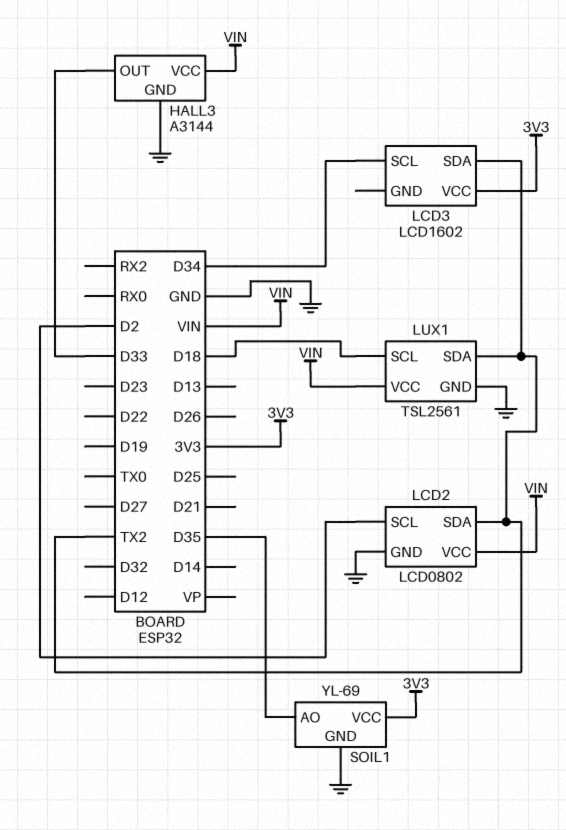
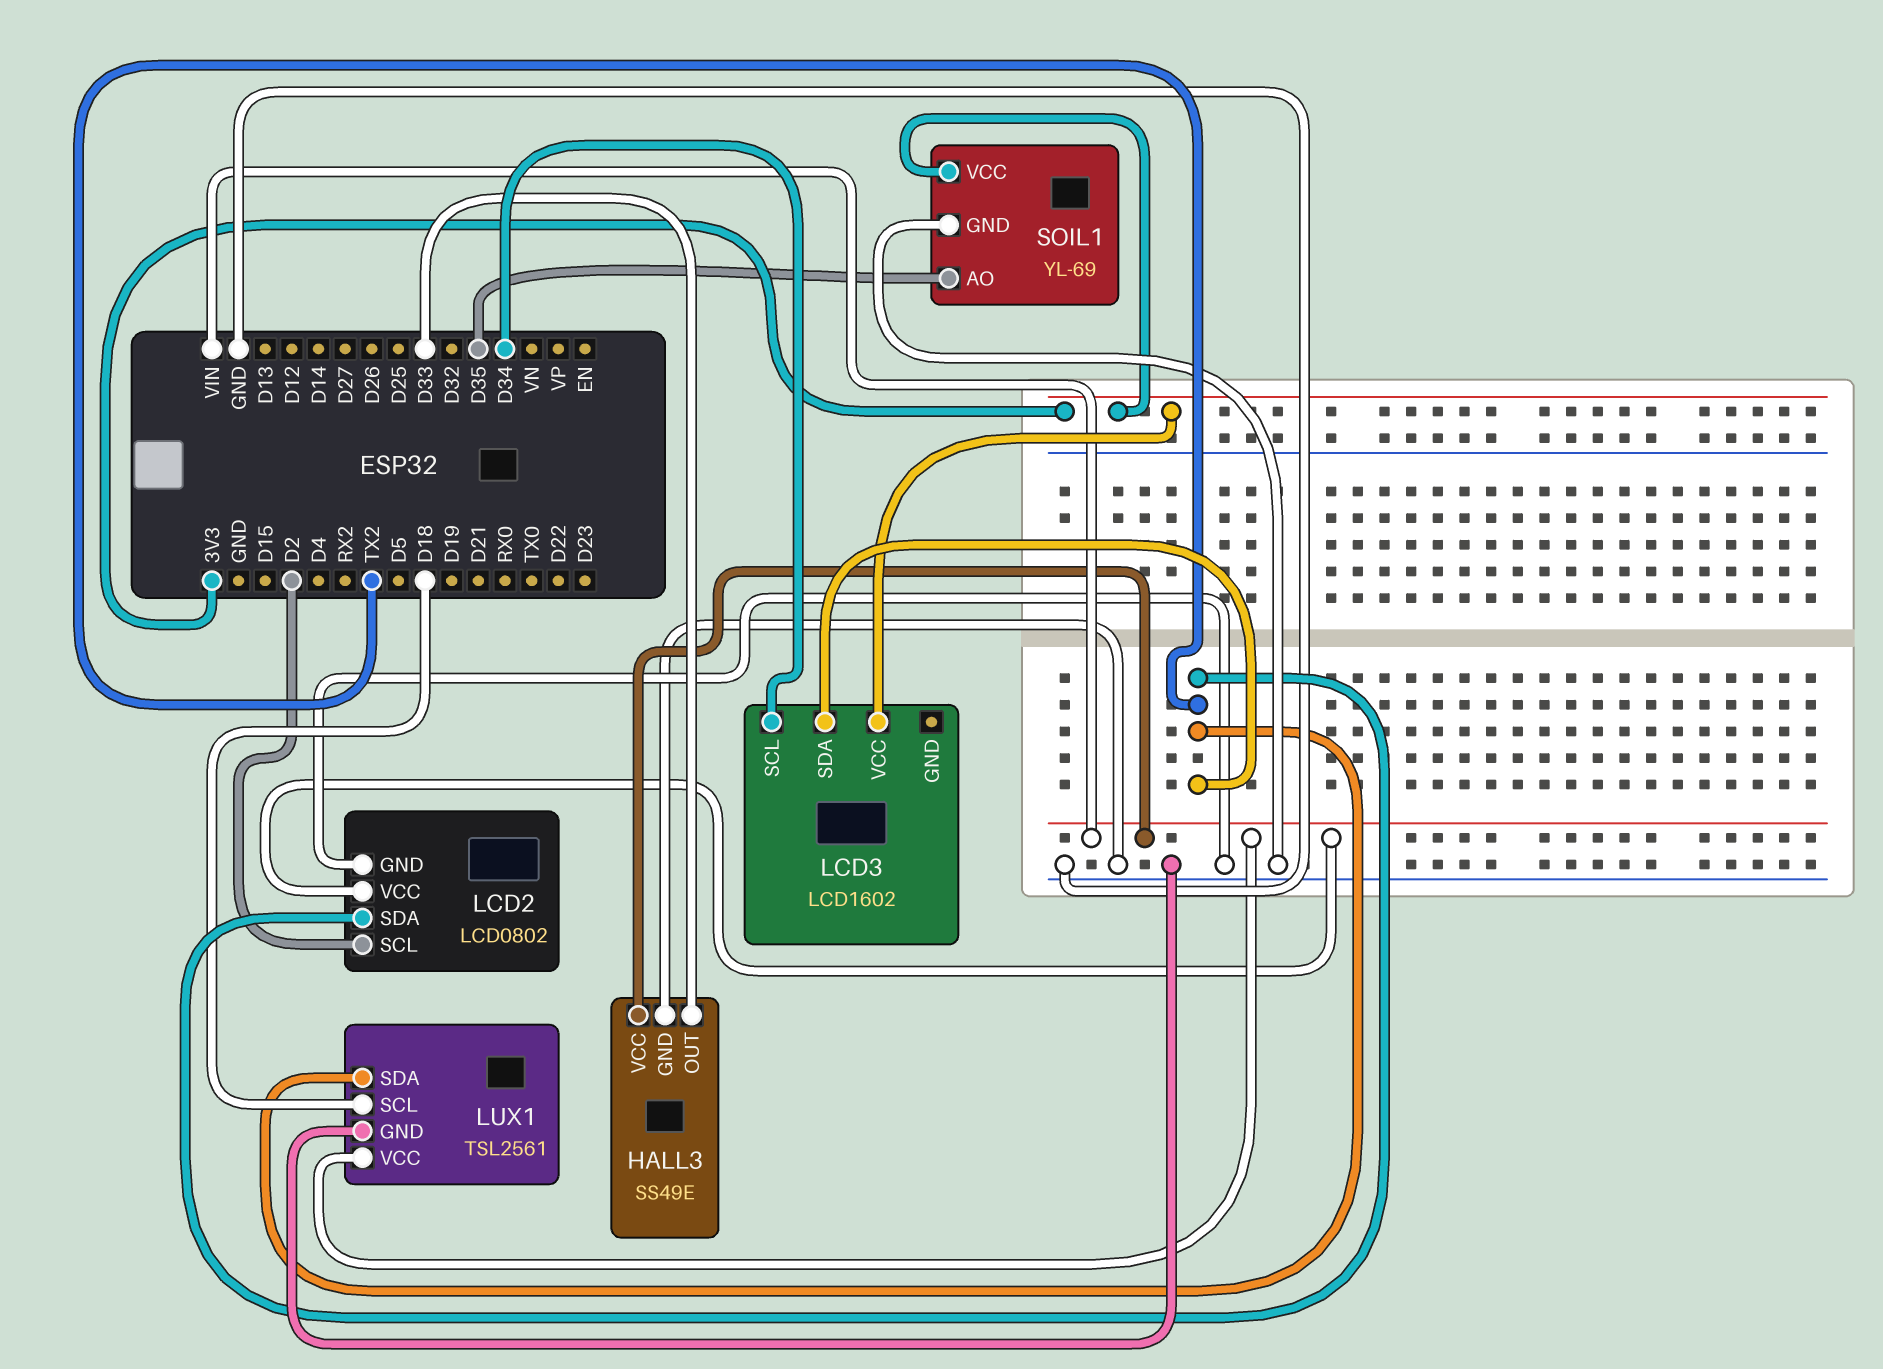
HALL3: A3144 -> SS49E

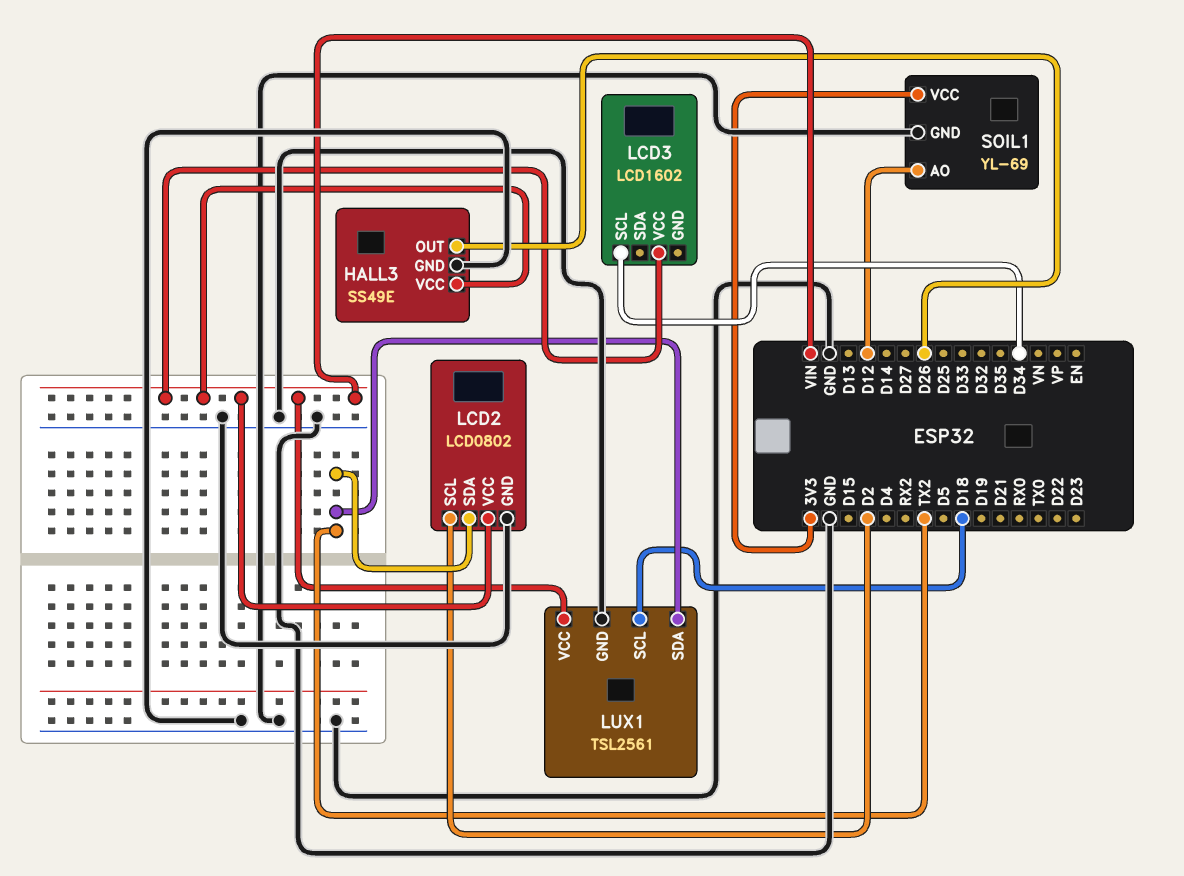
HALL3 pin OUT: D33 -> D26
LCD3 pin SDA: TX2 -> none
LCD3 pin VCC: 3V3 -> VIN
SOIL1 pin AO: D35 -> D12

